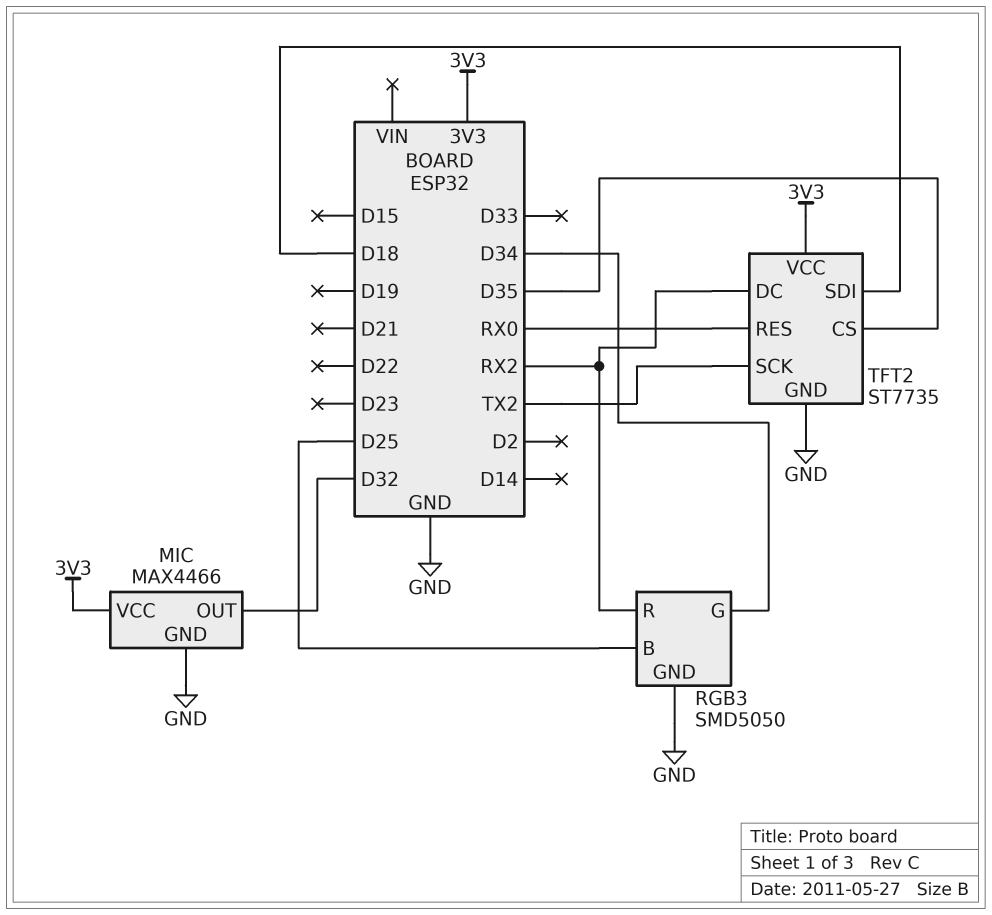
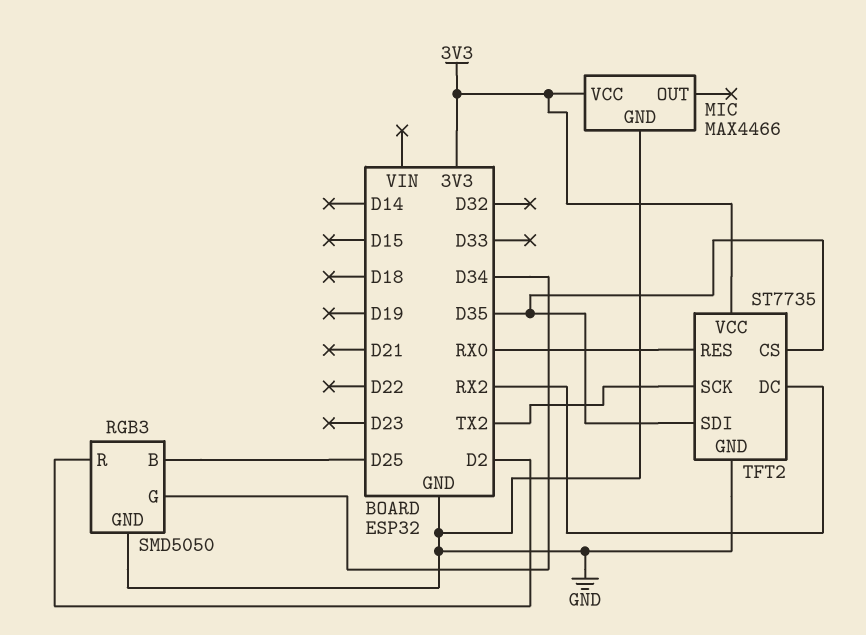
MIC pin OUT: D32 -> none
RGB3 pin R: RX2 -> D2
TFT2 pin SDI: D18 -> D35

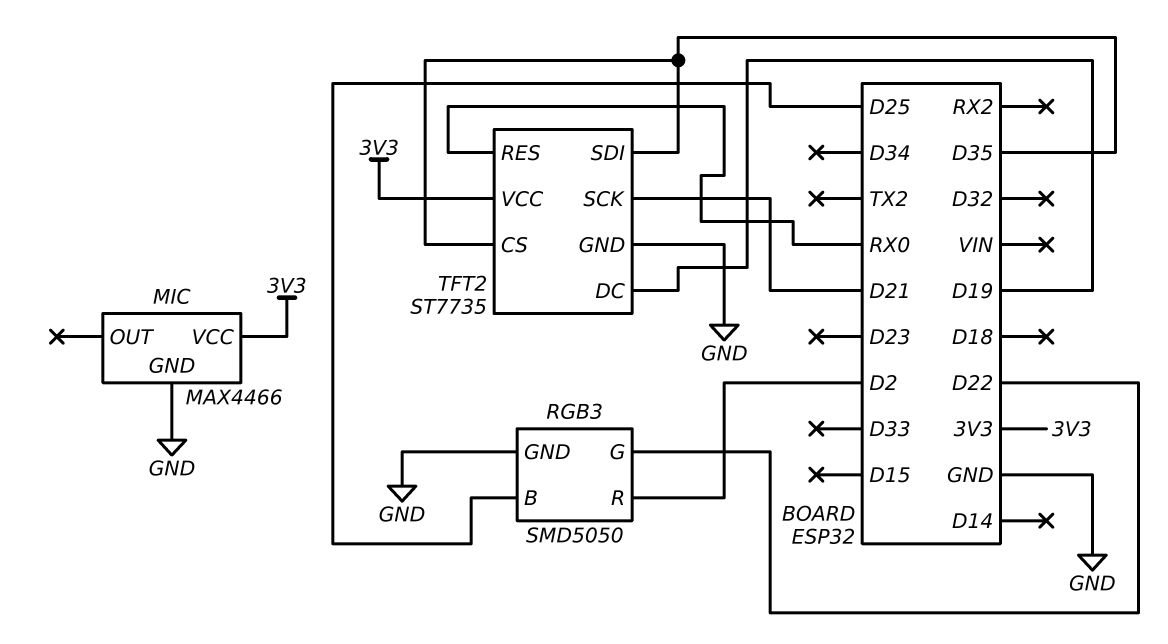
RGB3 pin G: D34 -> D22
TFT2 pin DC: RX2 -> D19
TFT2 pin SCK: TX2 -> D21

